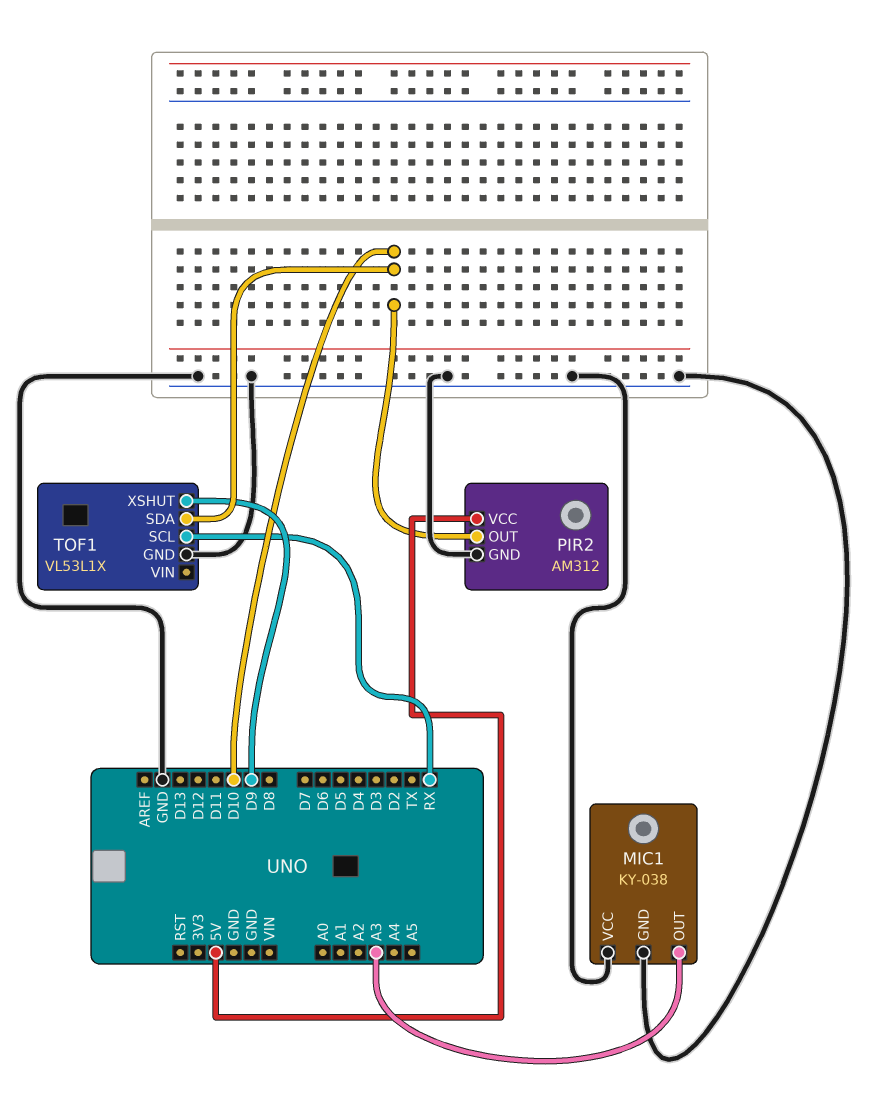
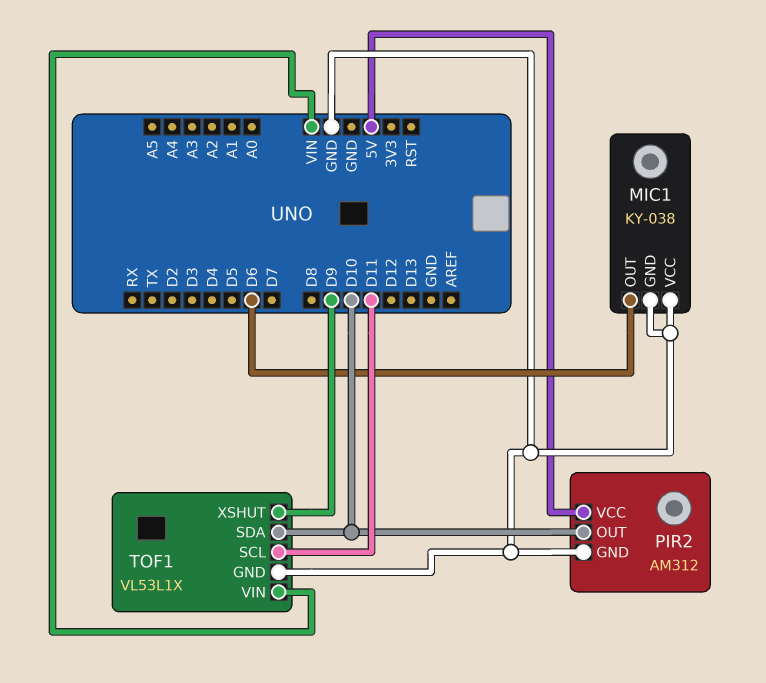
MIC1 pin OUT: A3 -> D6
TOF1 pin SCL: RX -> D11
TOF1 pin VIN: none -> VIN

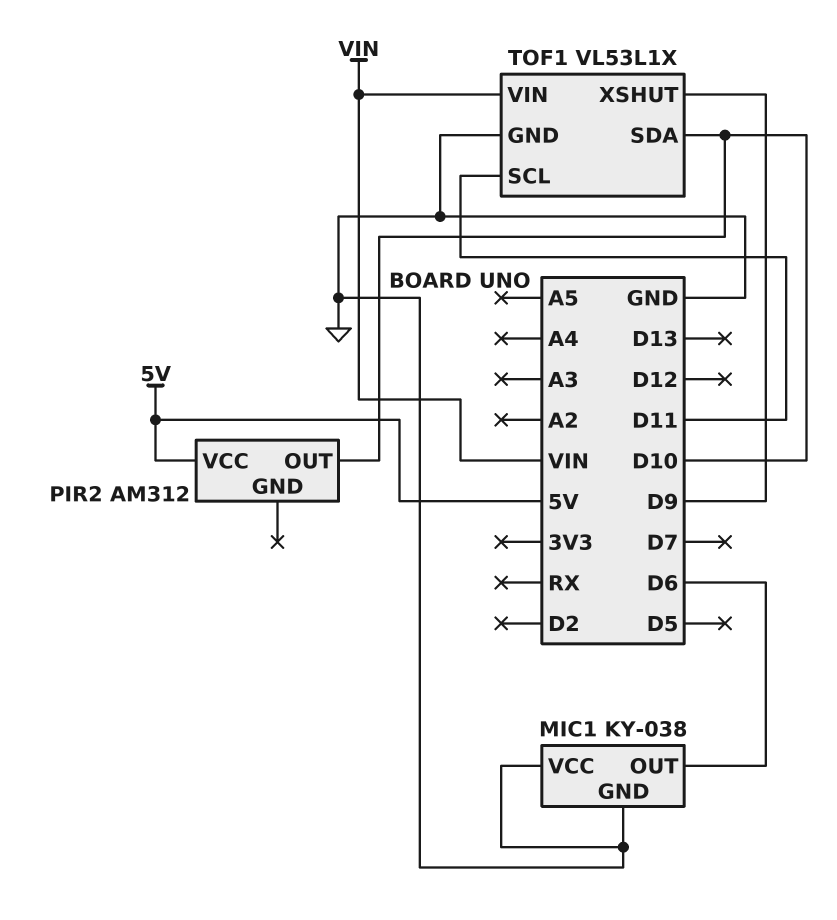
PIR2 pin GND: GND -> none

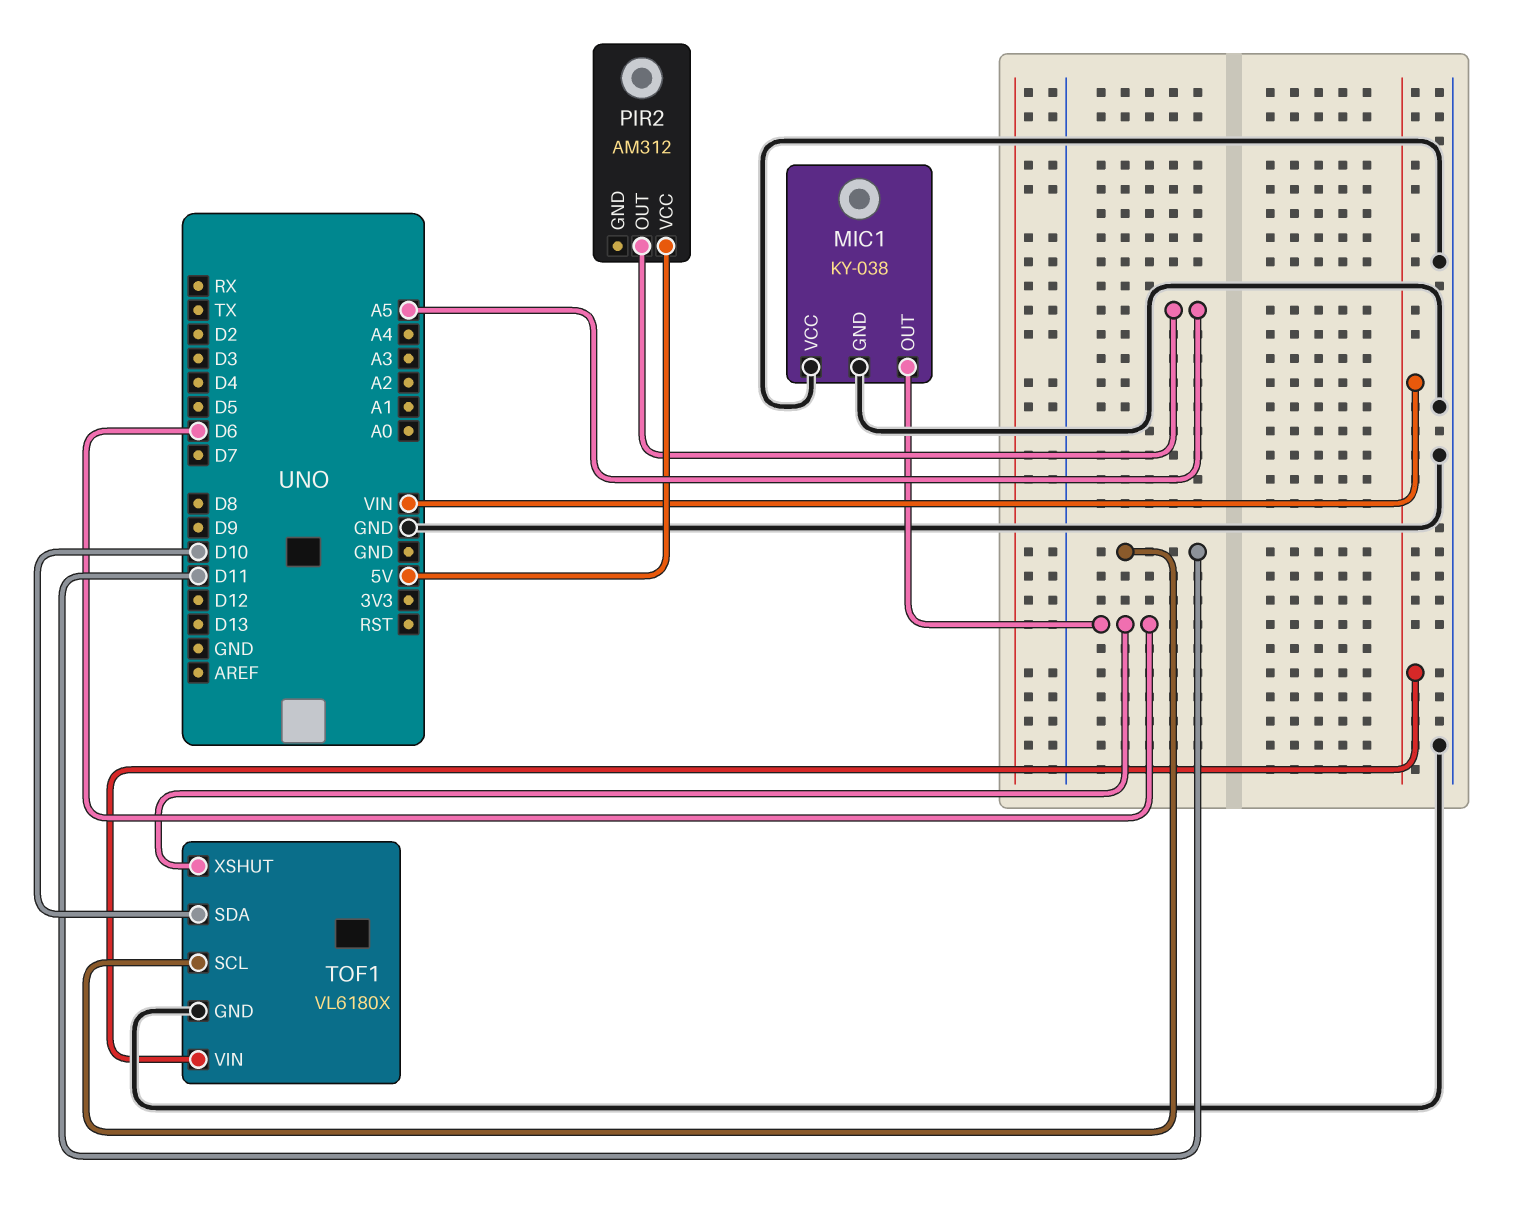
PIR2 pin OUT: D10 -> A5
TOF1: VL53L1X -> VL6180X
TOF1 pin XSHUT: D9 -> D6

